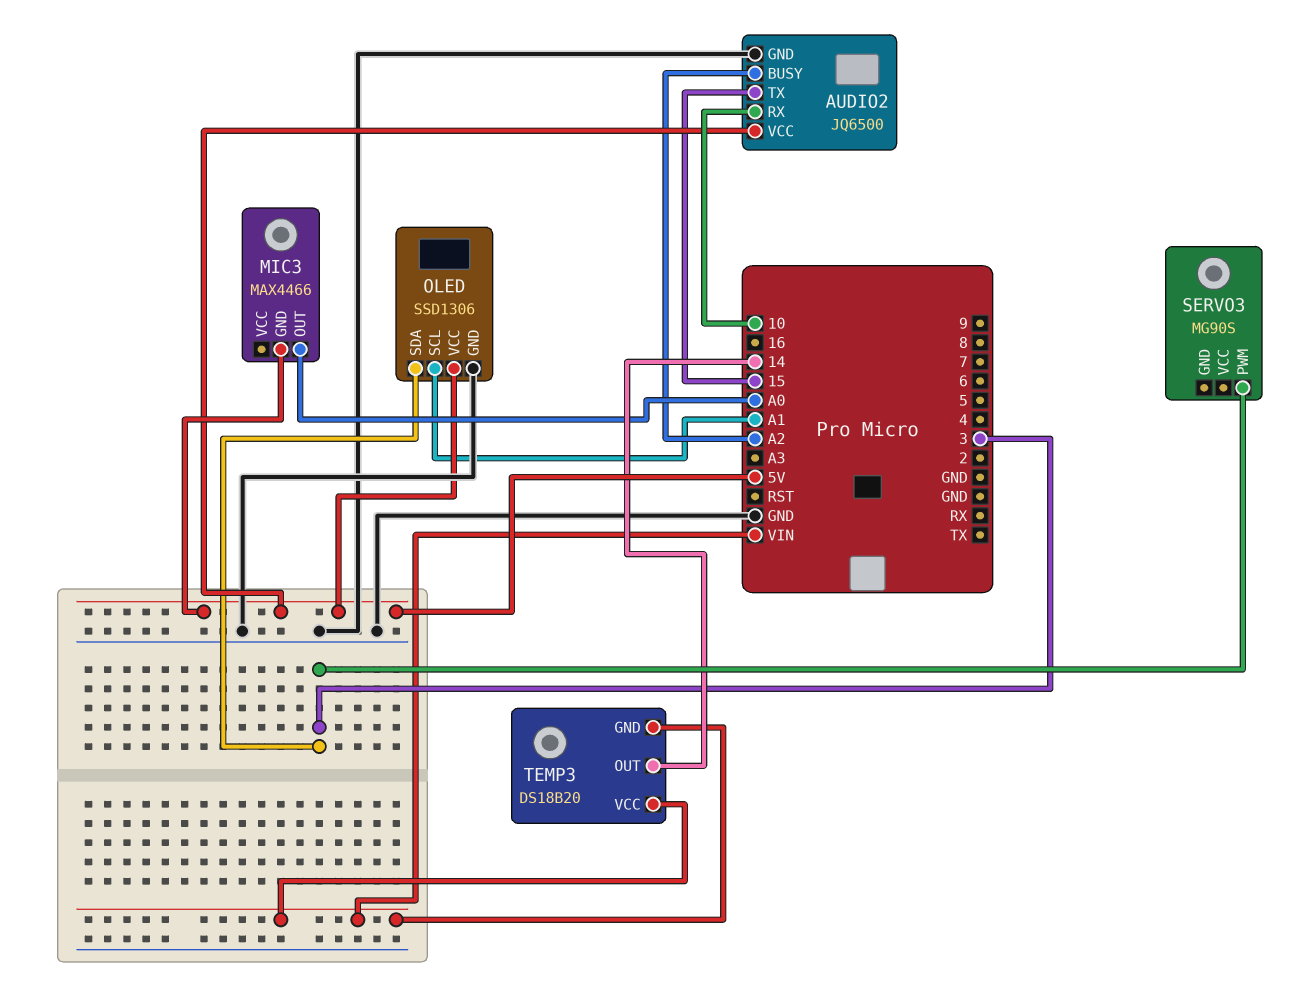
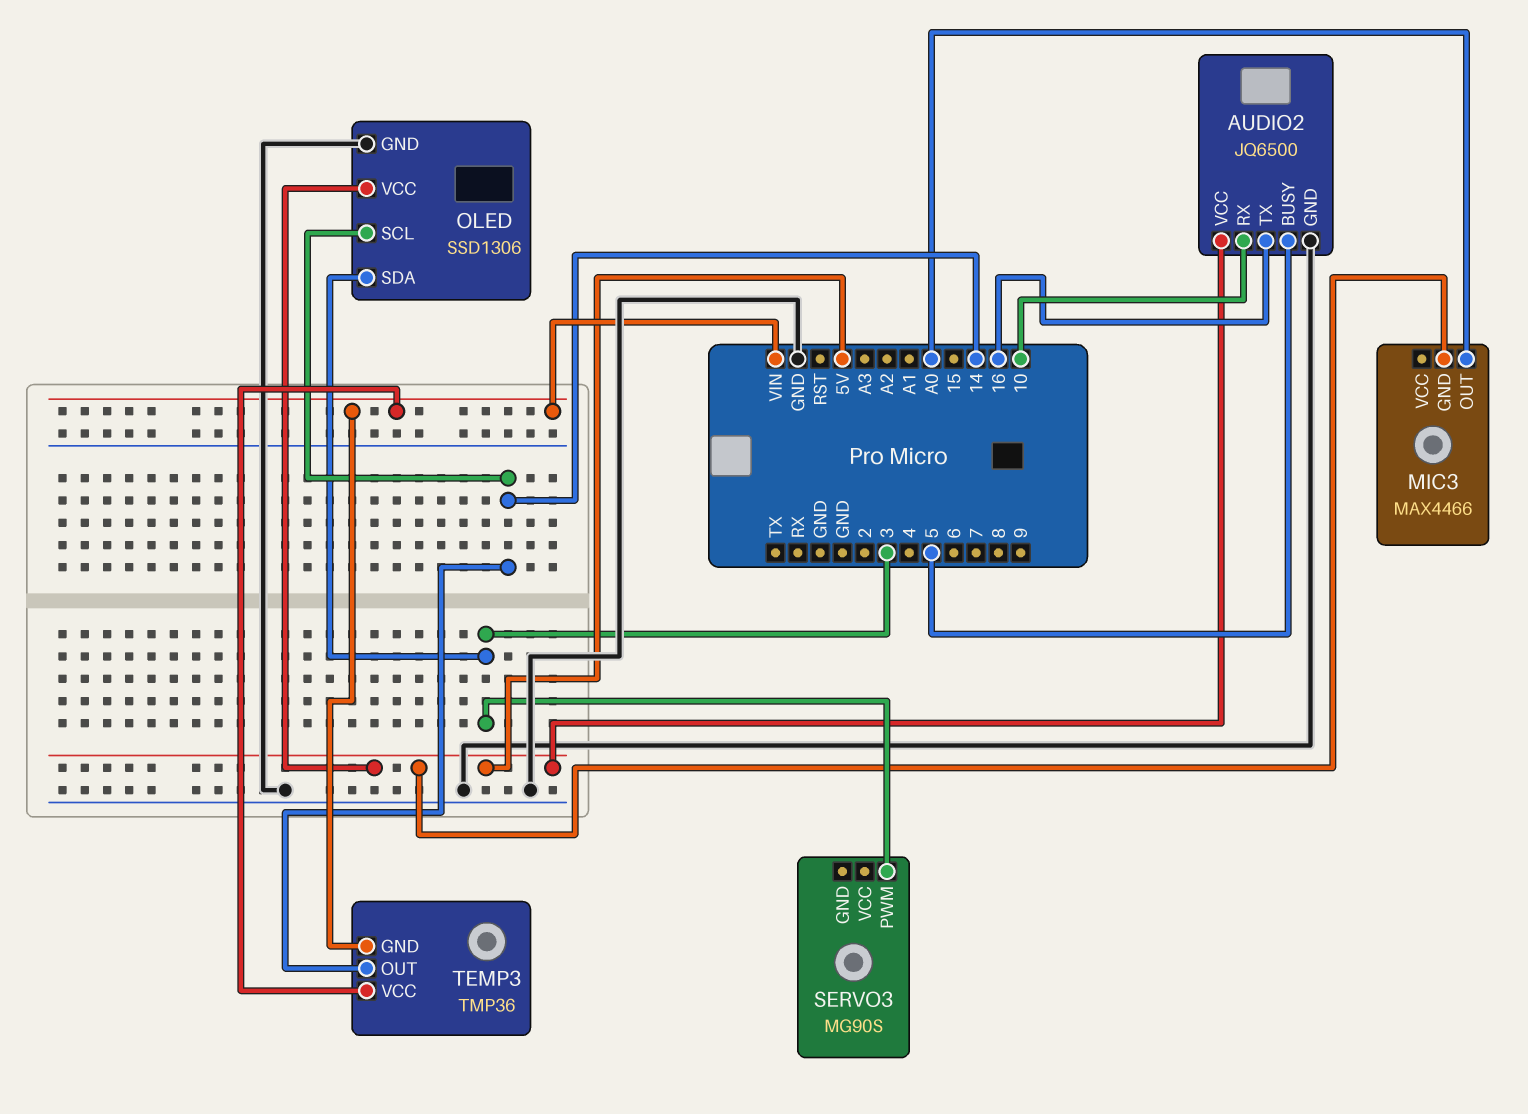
AUDIO2 pin BUSY: A2 -> 5
AUDIO2 pin TX: 15 -> 16
OLED pin SCL: A1 -> 14
TEMP3: DS18B20 -> TMP36

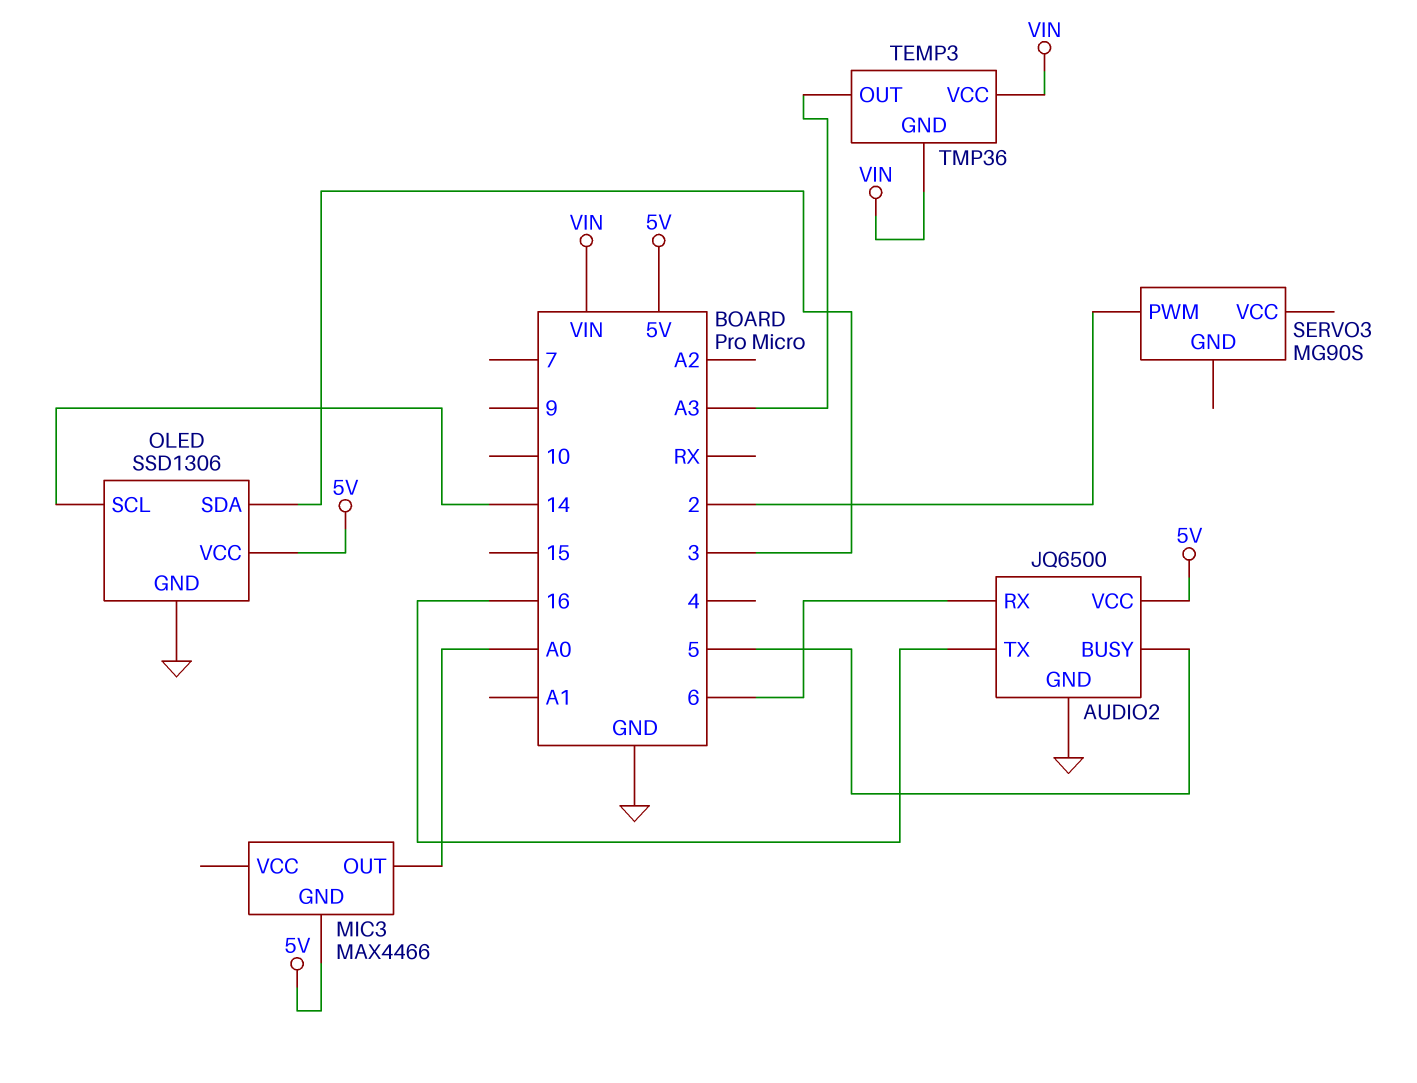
AUDIO2 pin RX: 10 -> 6
SERVO3 pin PWM: 3 -> 2
TEMP3 pin OUT: 14 -> A3

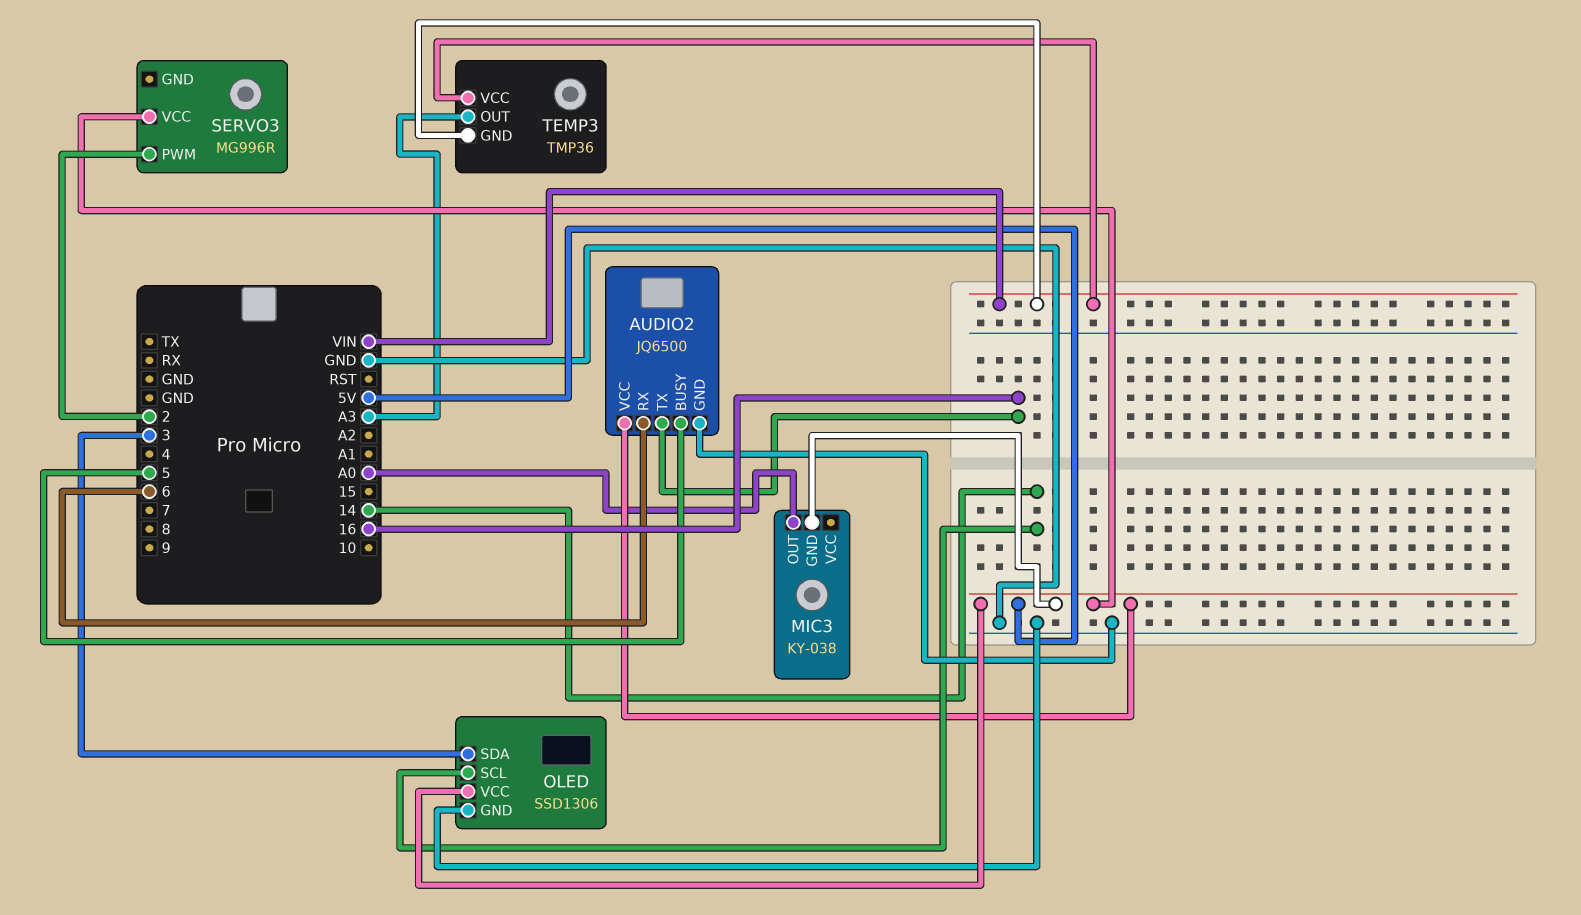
MIC3: MAX4466 -> KY-038
SERVO3: MG90S -> MG996R
SERVO3 pin VCC: none -> 5V

